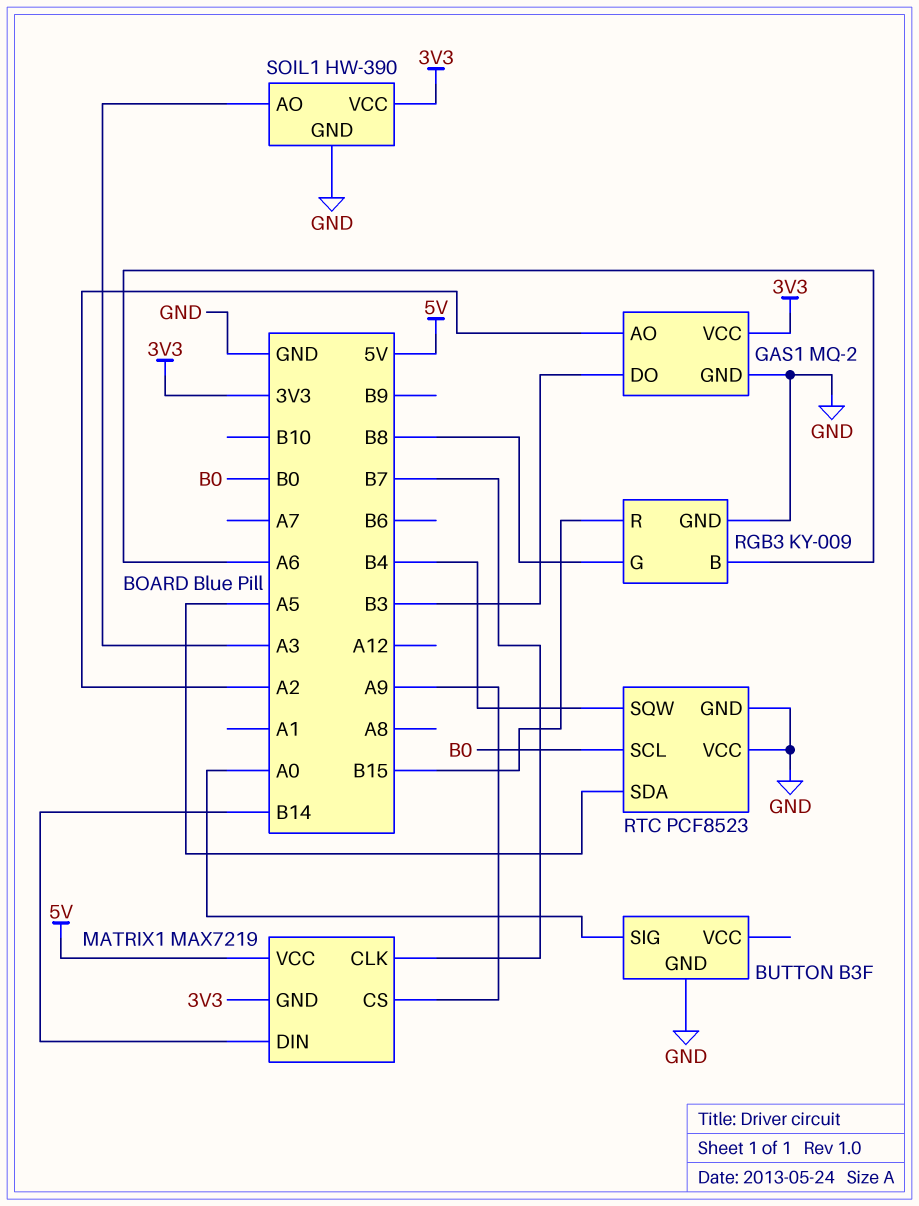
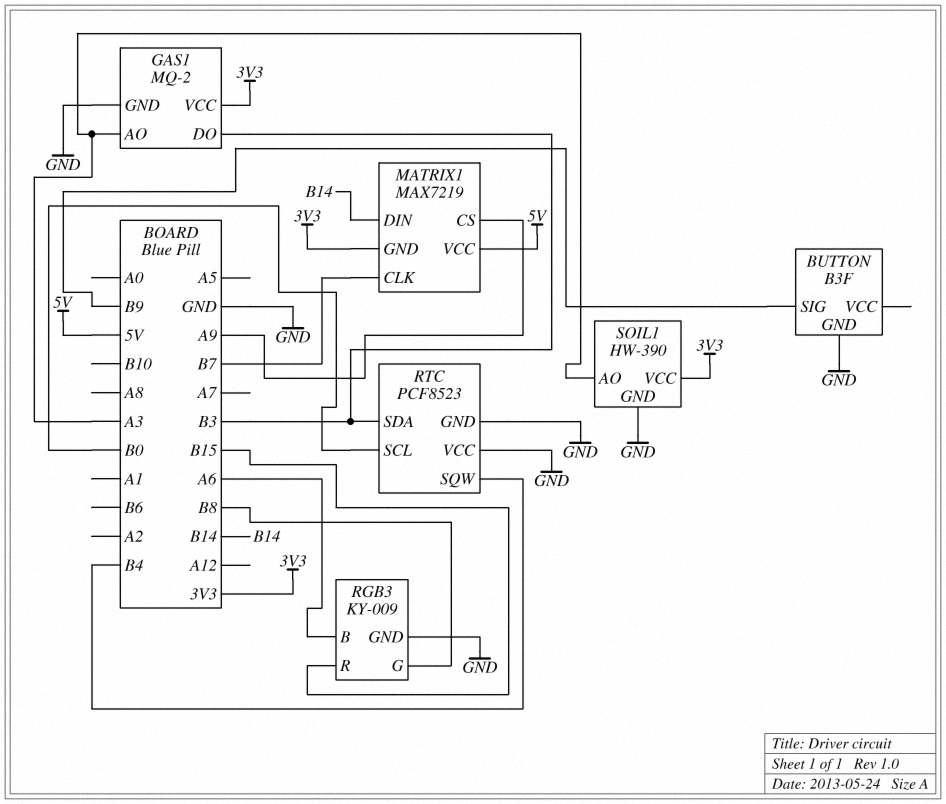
BUTTON pin SIG: A0 -> B9
GAS1 pin AO: A2 -> A3
RTC pin SDA: A5 -> B3

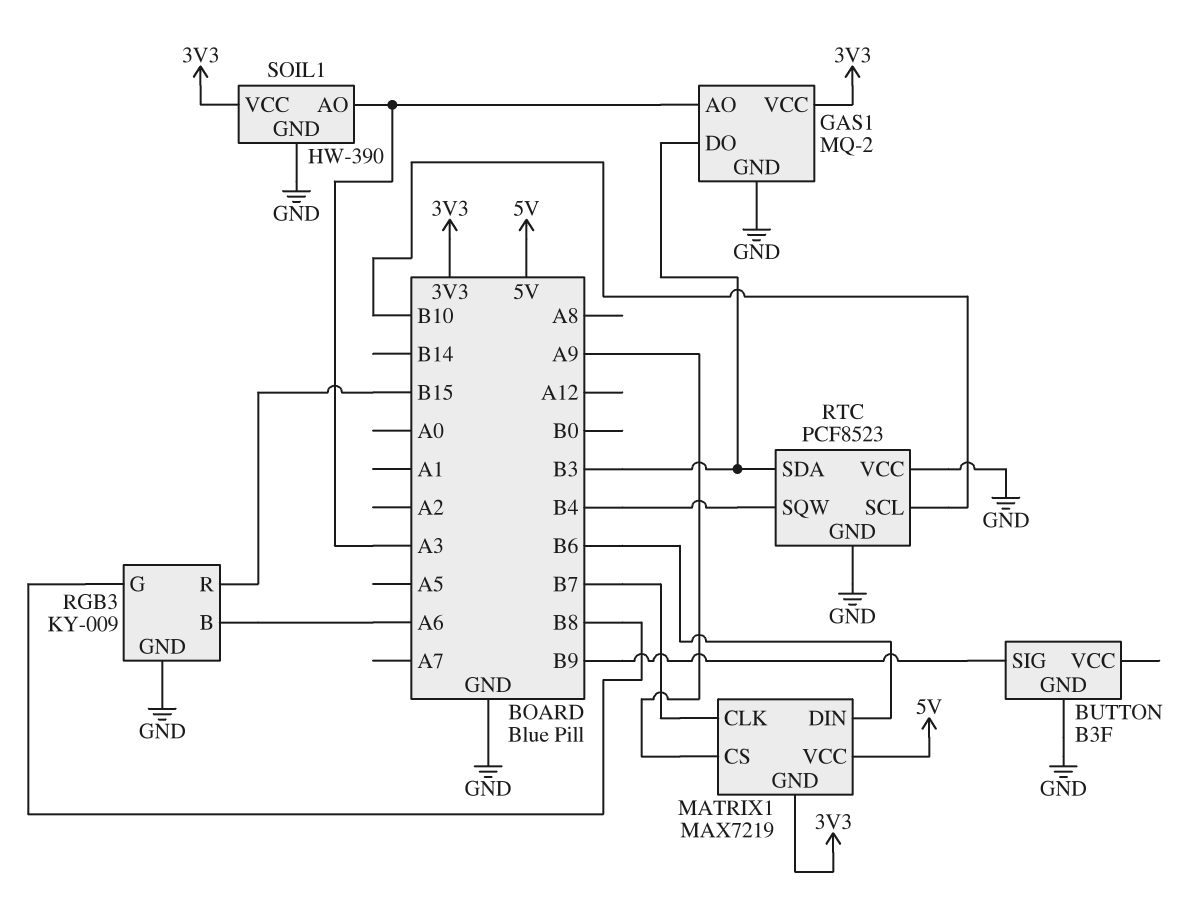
MATRIX1 pin DIN: B14 -> B6
RTC pin SCL: B0 -> B10

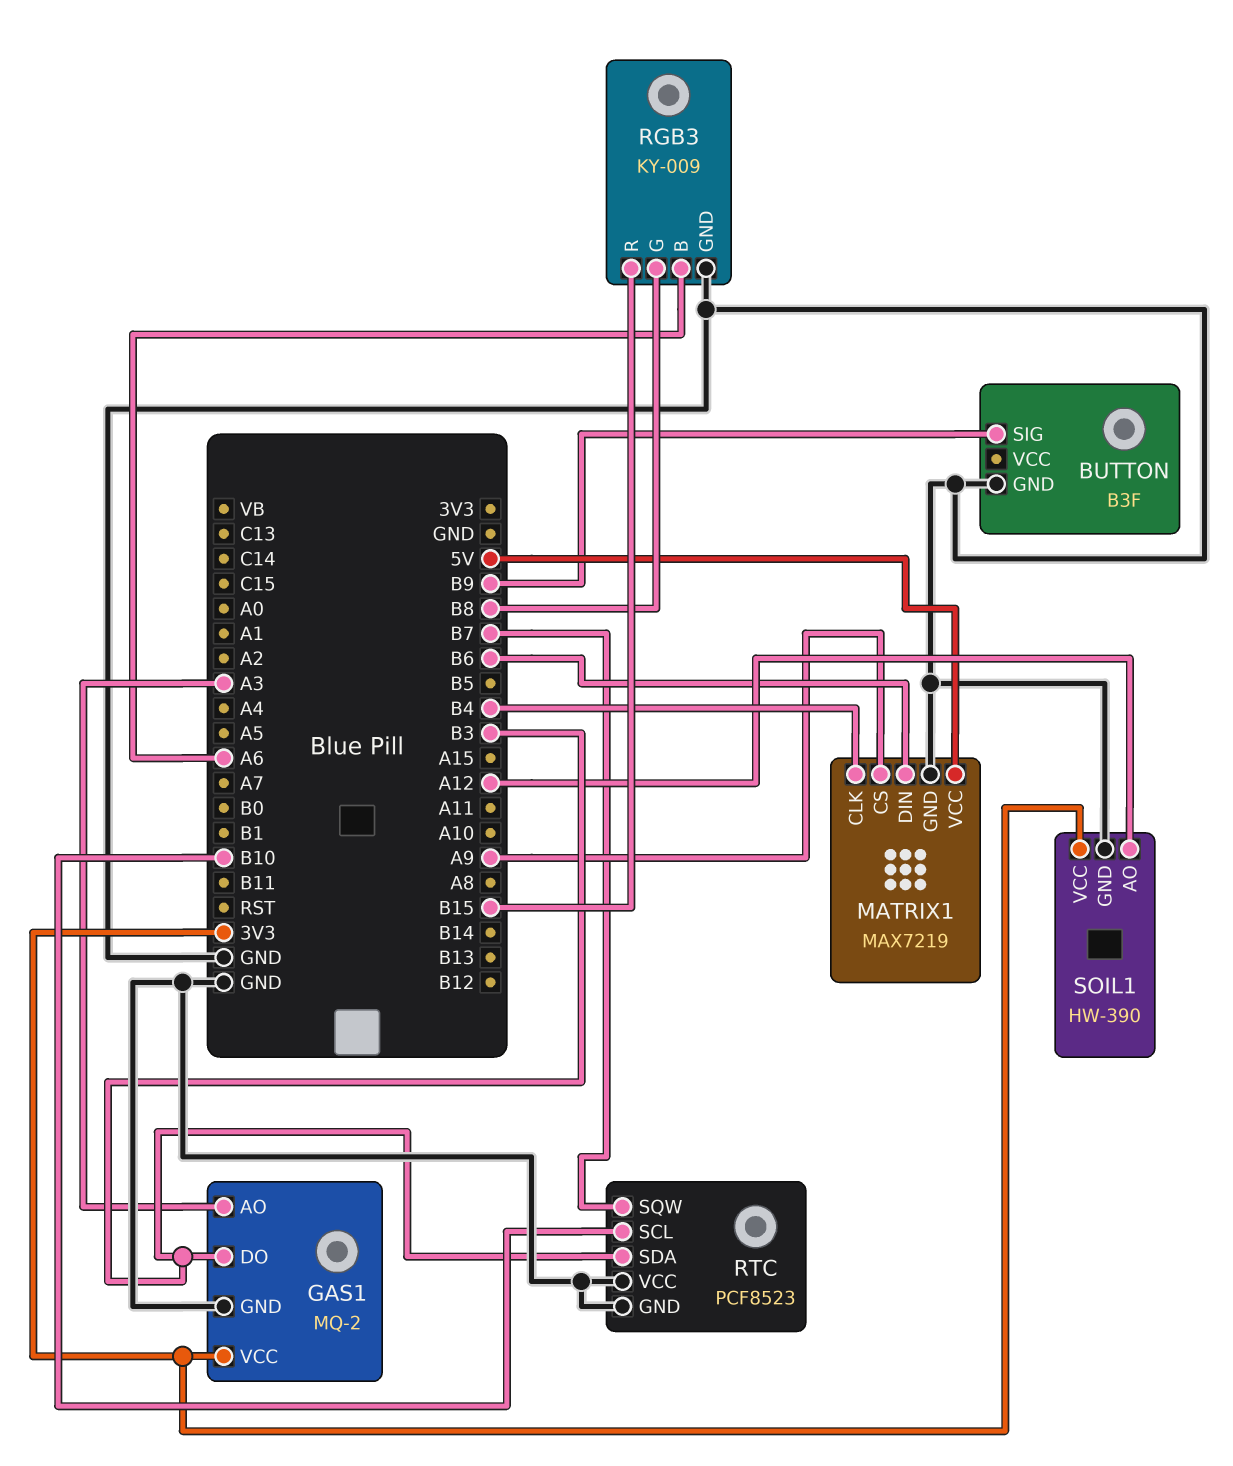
MATRIX1 pin CLK: B7 -> B4
MATRIX1 pin GND: 3V3 -> GND
RTC pin SQW: B4 -> B7
SOIL1 pin AO: A3 -> A12

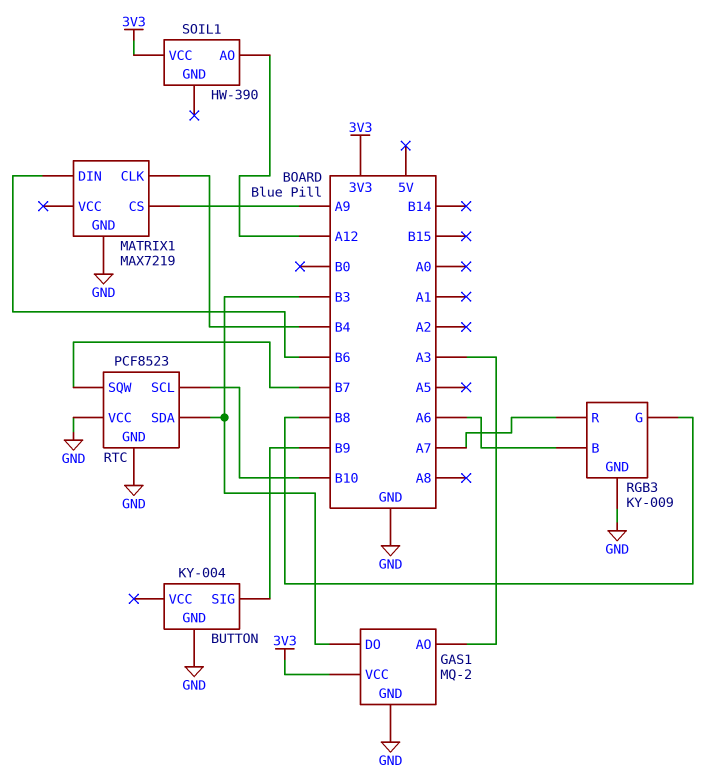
BUTTON: B3F -> KY-004
MATRIX1 pin VCC: 5V -> none
RGB3 pin R: B15 -> A7
SOIL1 pin GND: GND -> none

